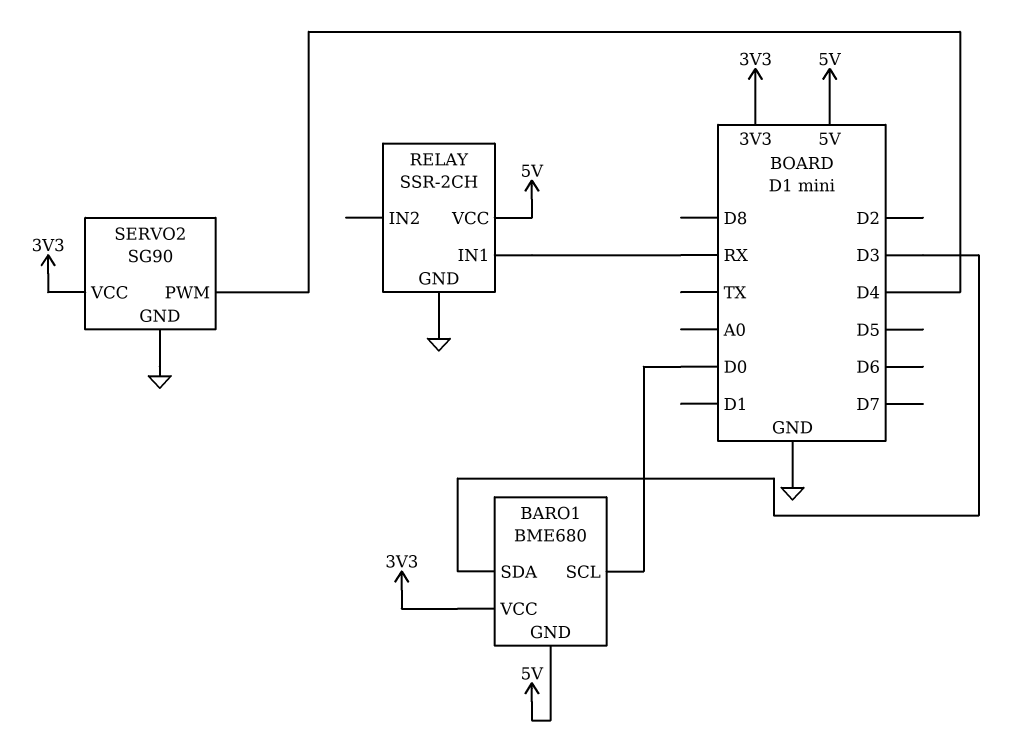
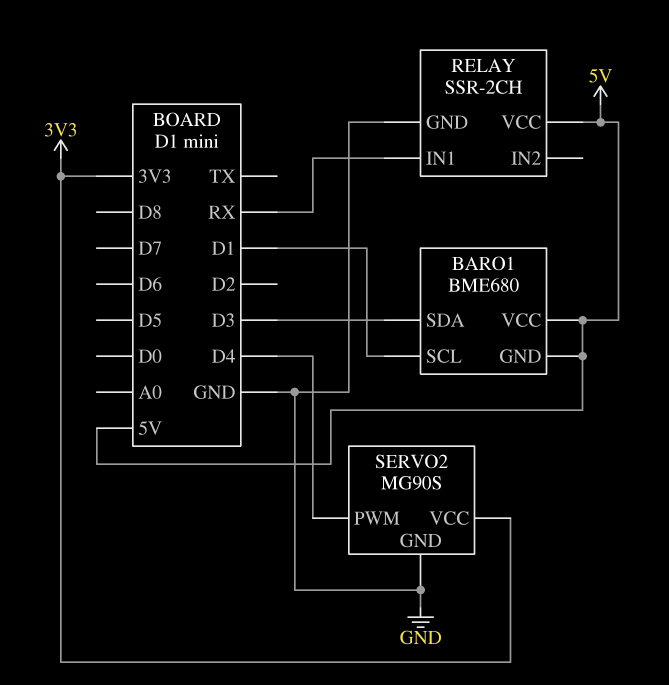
BARO1 pin SCL: D0 -> D1
BARO1 pin VCC: 3V3 -> 5V
SERVO2: SG90 -> MG90S

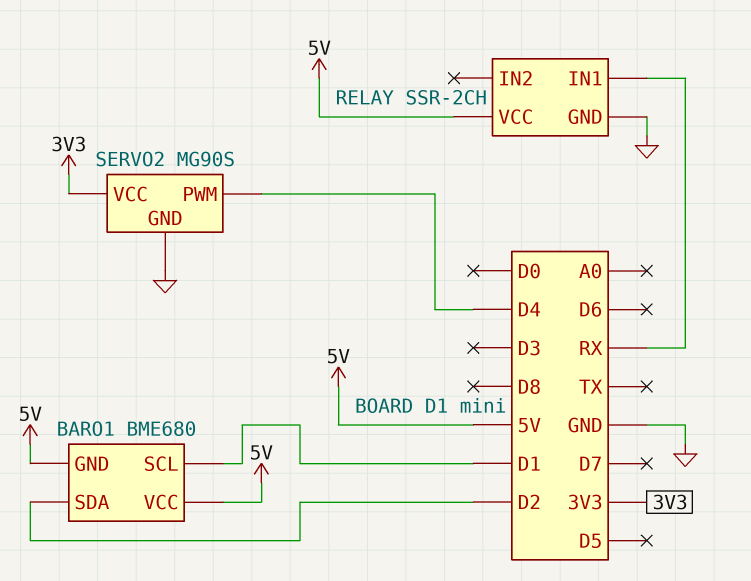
BARO1 pin SDA: D3 -> D2

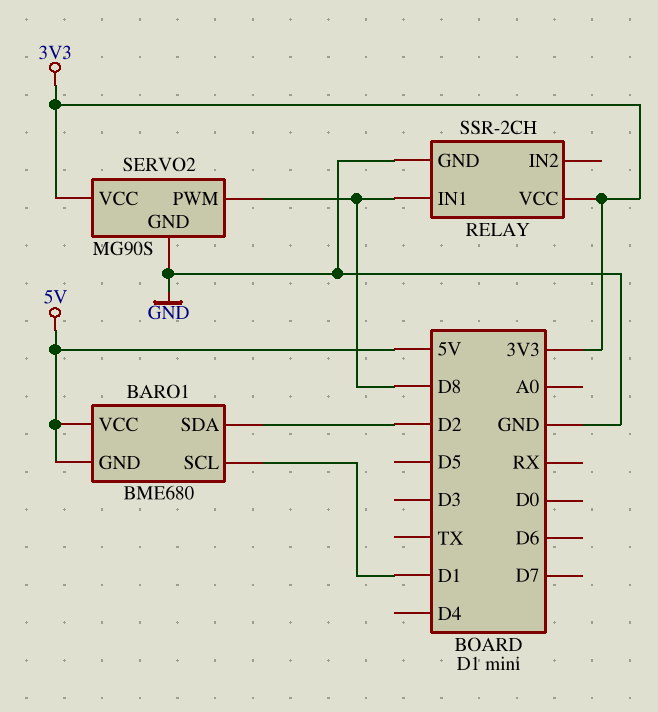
RELAY pin IN1: RX -> D8
RELAY pin VCC: 5V -> 3V3
SERVO2 pin PWM: D4 -> D8

